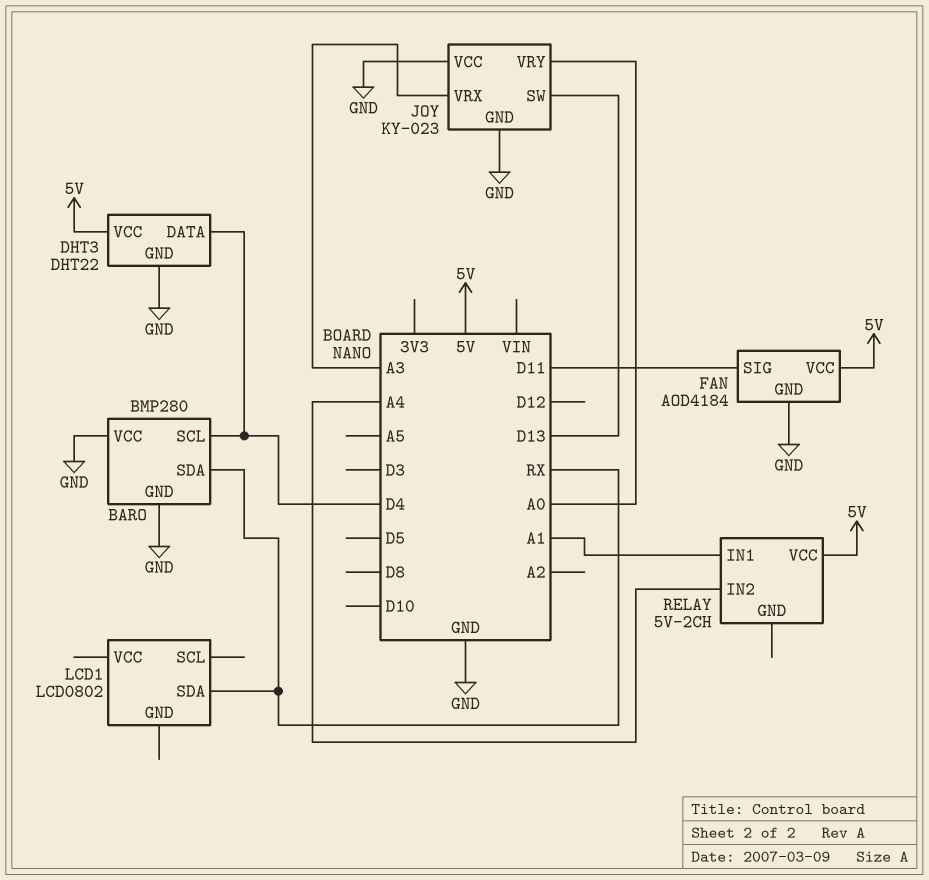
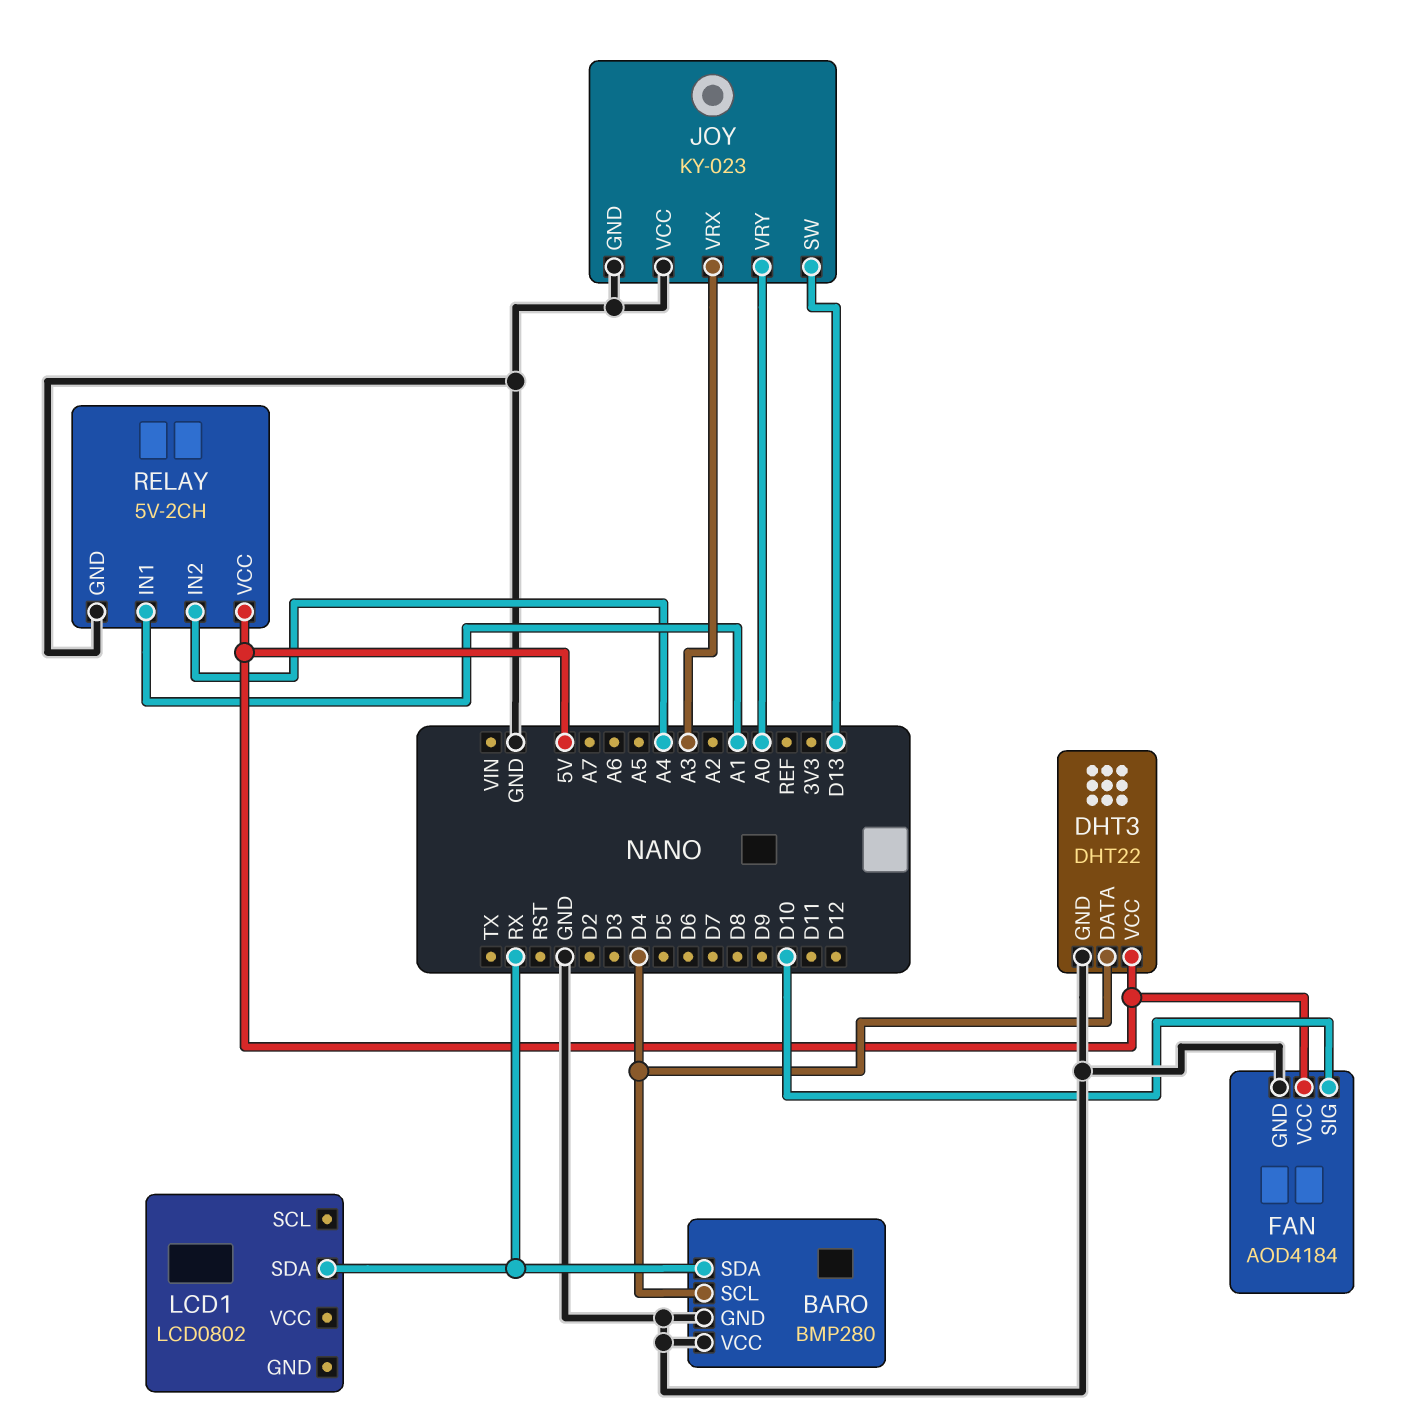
FAN pin SIG: D11 -> D10
RELAY pin GND: none -> GND

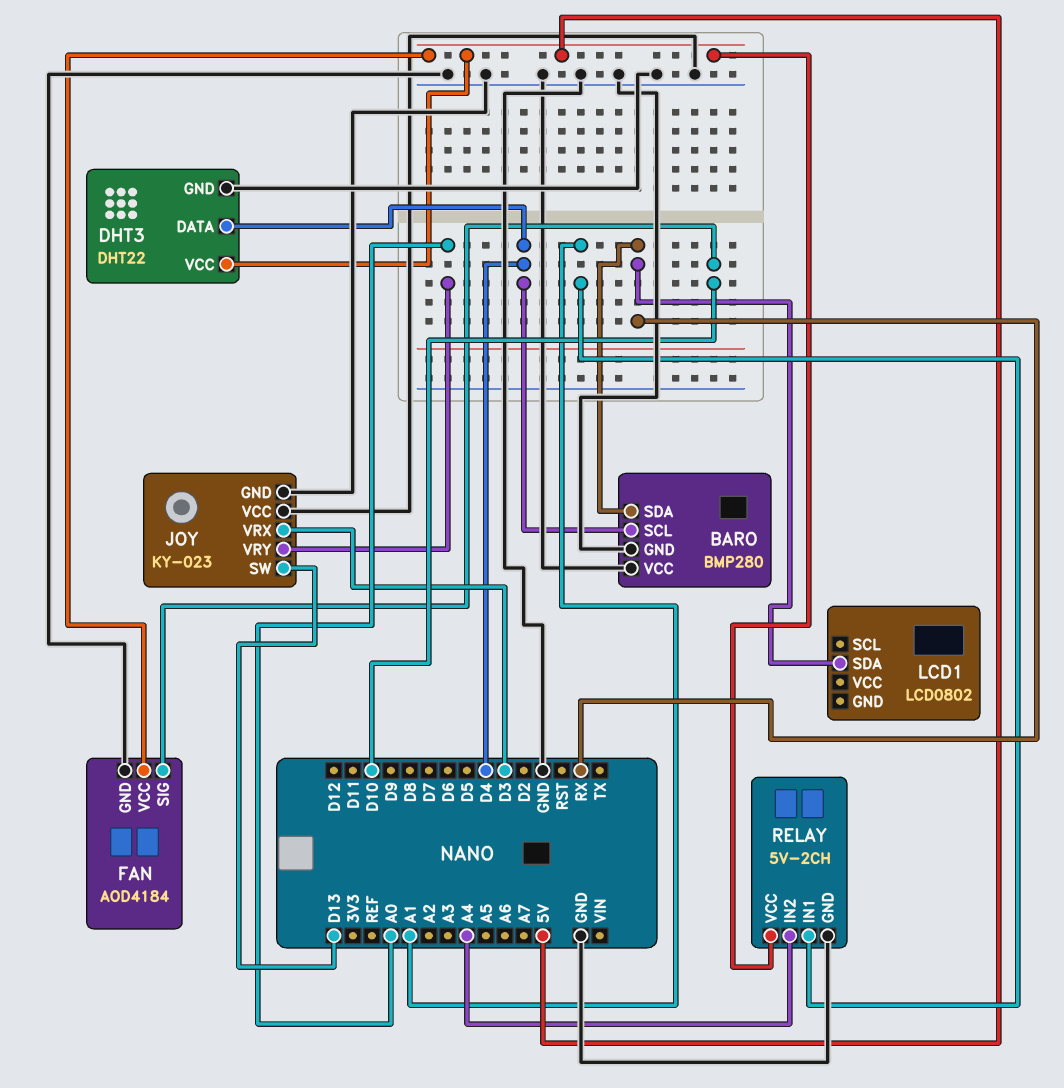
JOY pin VRX: A3 -> D3

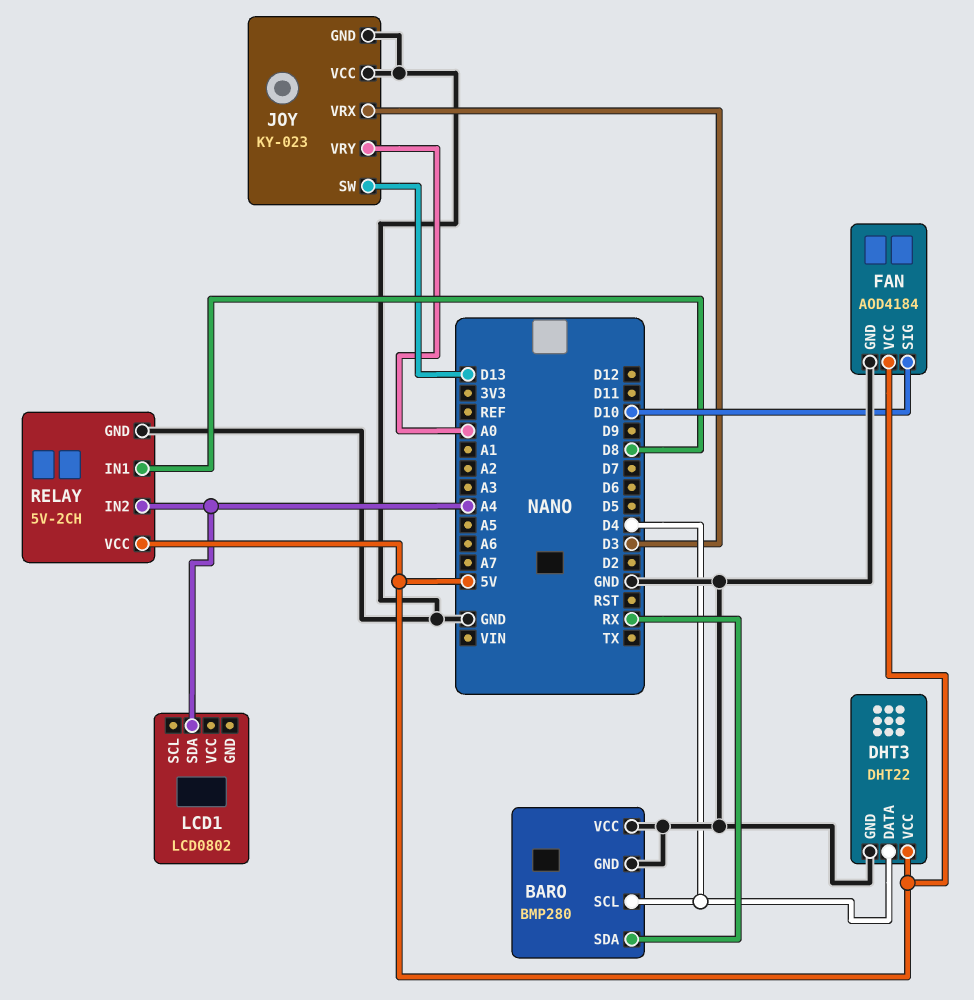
LCD1 pin SDA: RX -> A4
RELAY pin IN1: A1 -> D8

